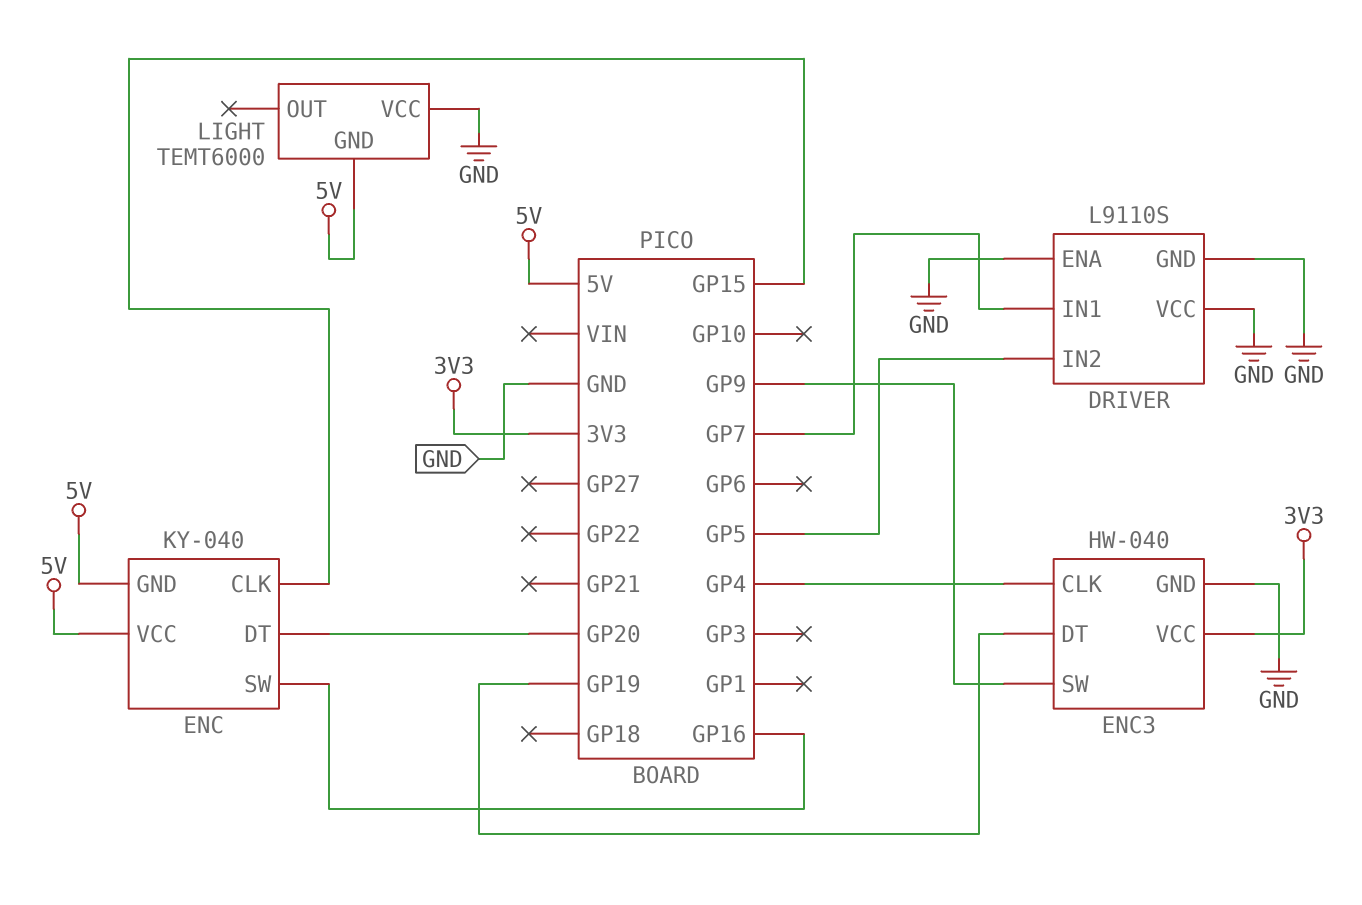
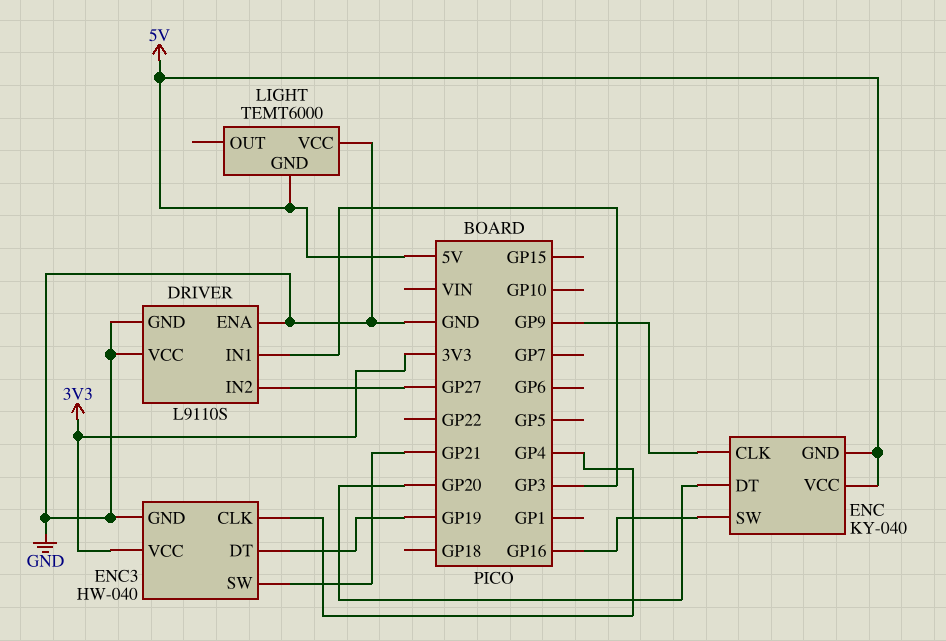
DRIVER pin IN1: GP7 -> GP3
DRIVER pin IN2: GP5 -> GP27
ENC pin CLK: GP15 -> GP9
ENC3 pin SW: GP9 -> GP21

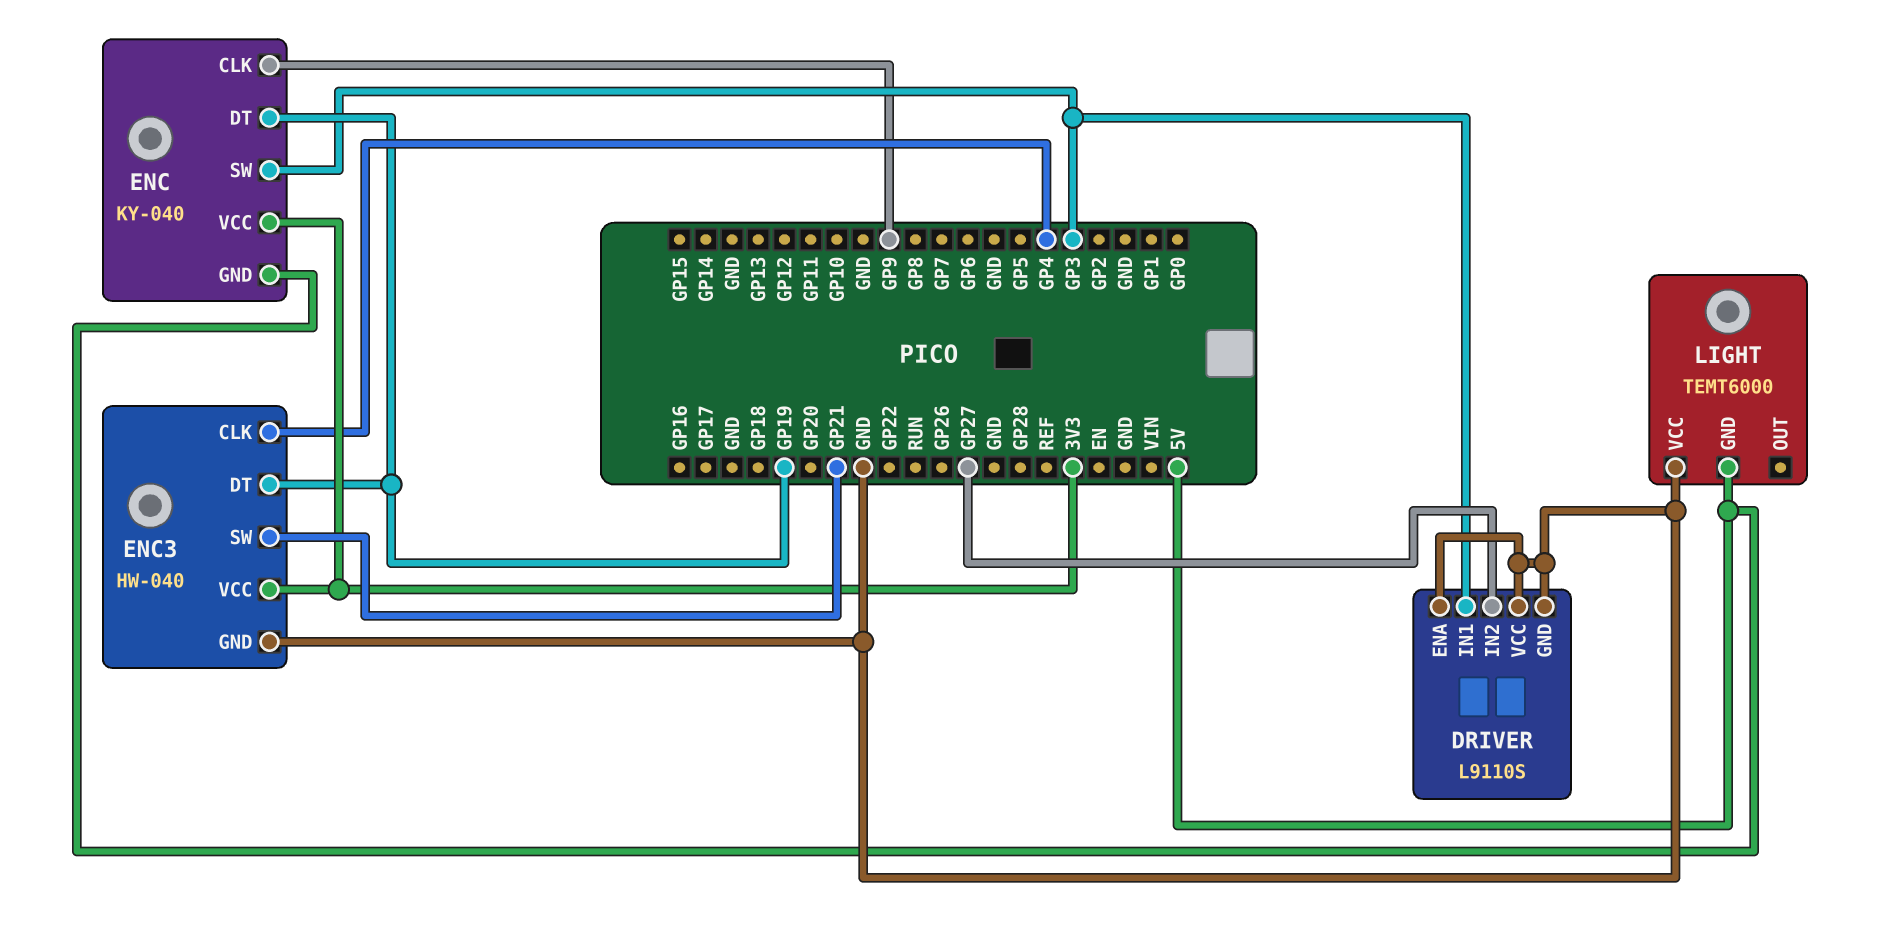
ENC pin DT: GP20 -> GP19
ENC pin SW: GP16 -> GP3
ENC pin VCC: 5V -> 3V3

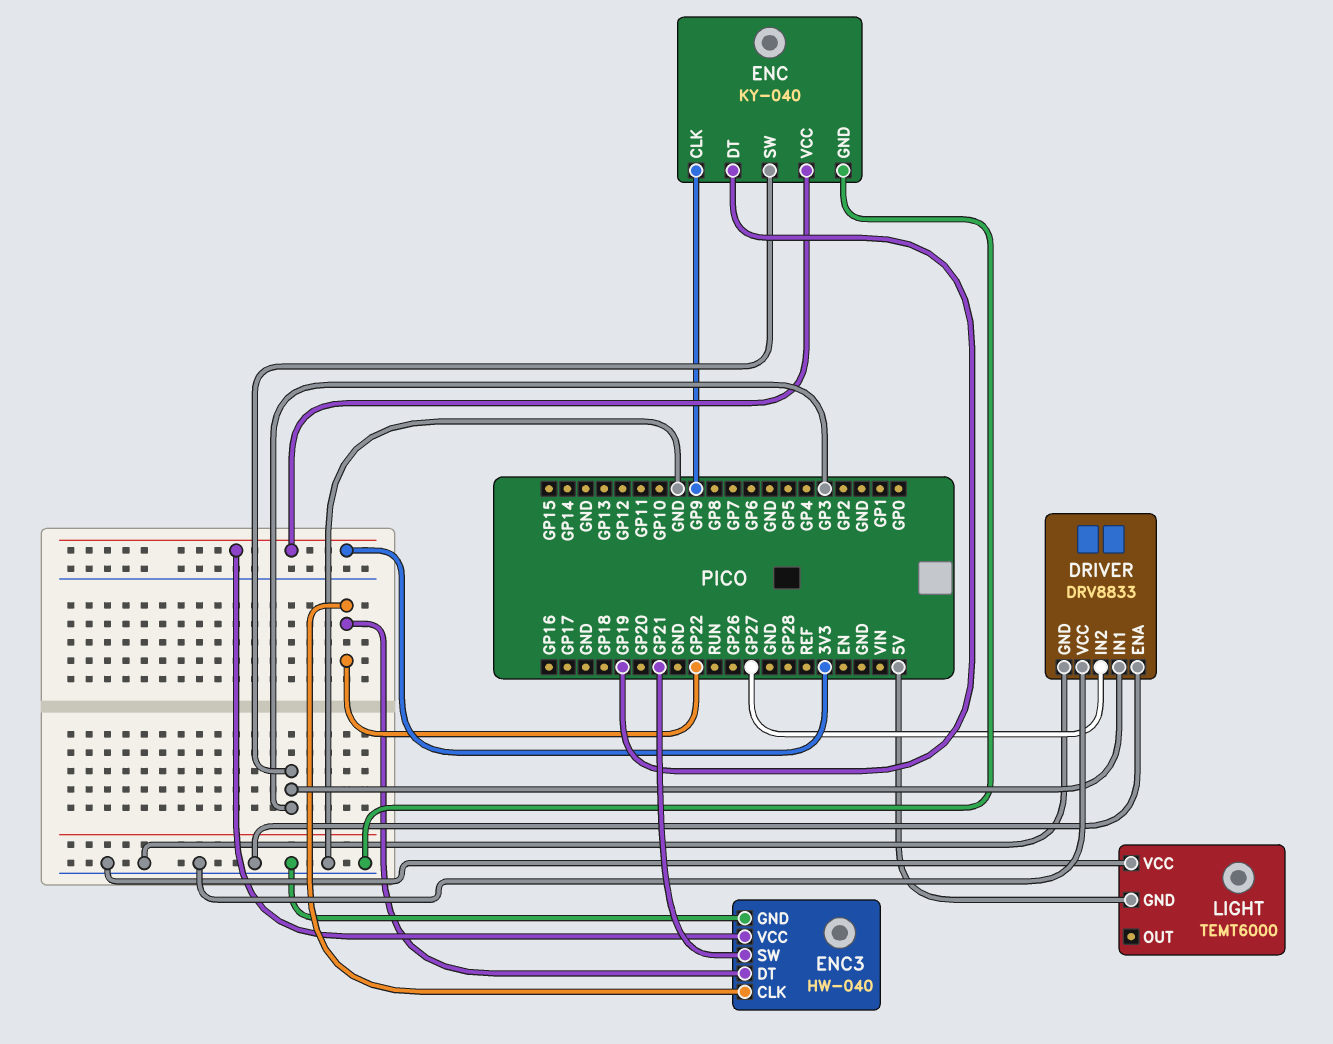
DRIVER: L9110S -> DRV8833
ENC pin GND: 5V -> GND
ENC3 pin CLK: GP4 -> GP22
ENC3 pin DT: GP19 -> GP22

